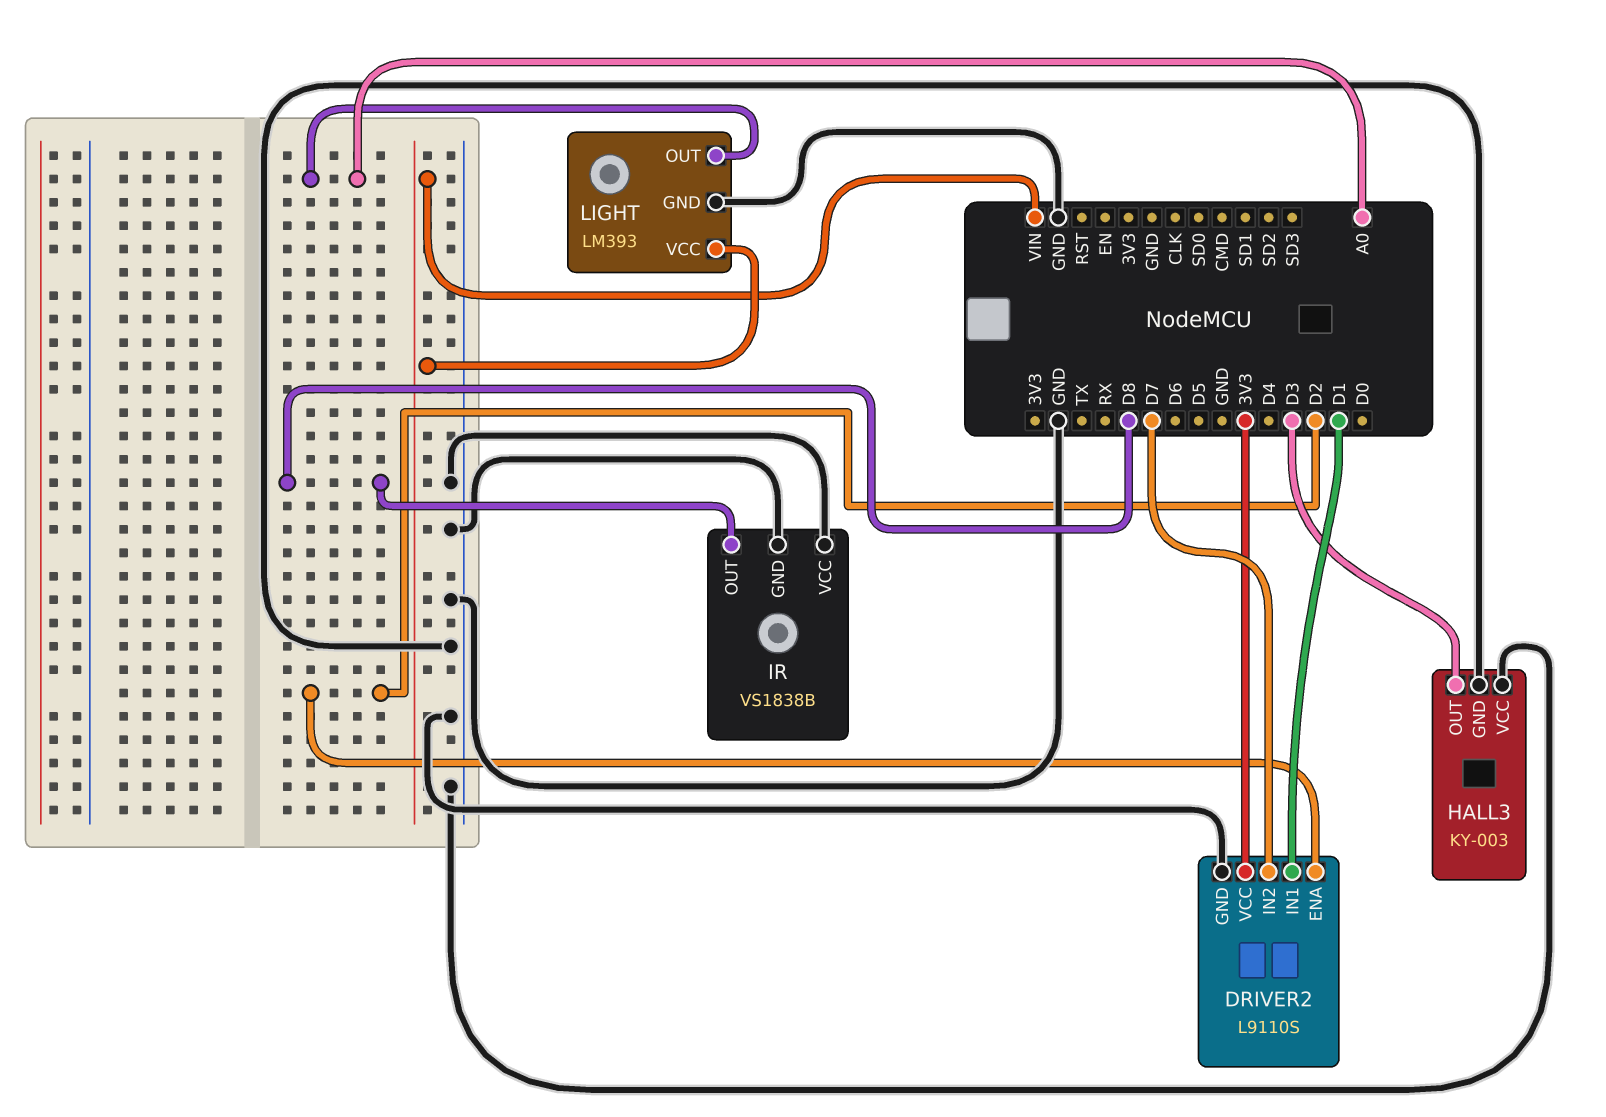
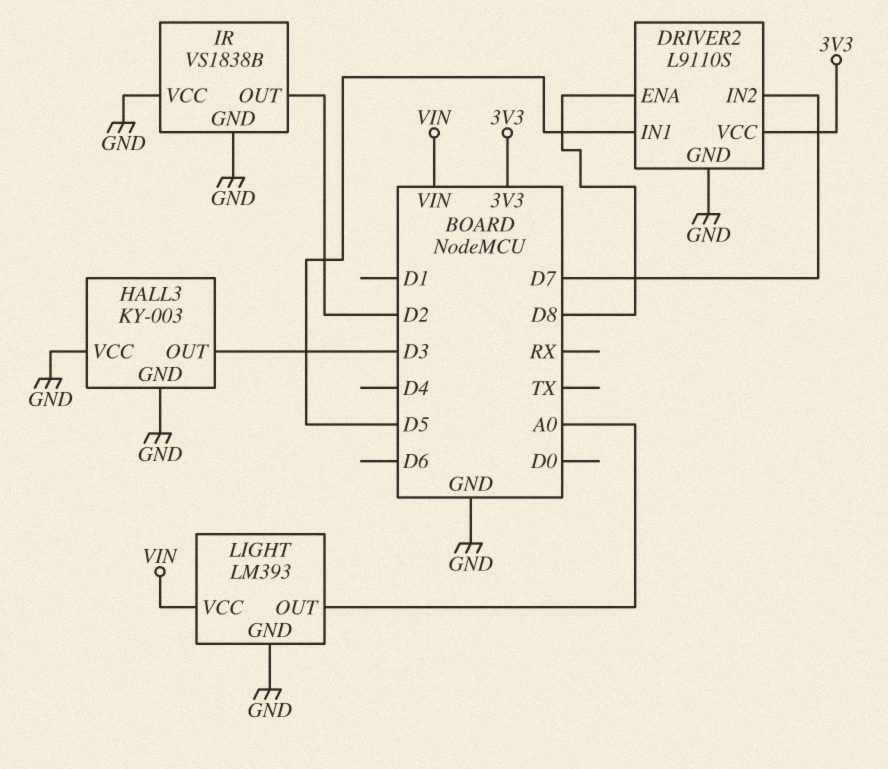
DRIVER2 pin ENA: D2 -> D8
DRIVER2 pin IN1: D1 -> D5
IR pin OUT: D8 -> D2

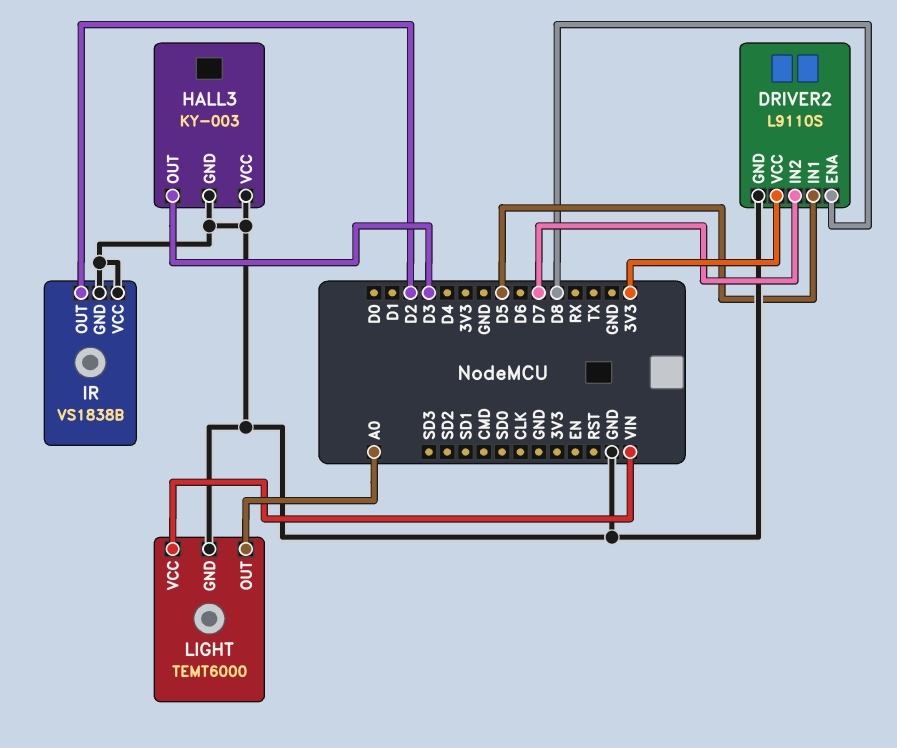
LIGHT: LM393 -> TEMT6000

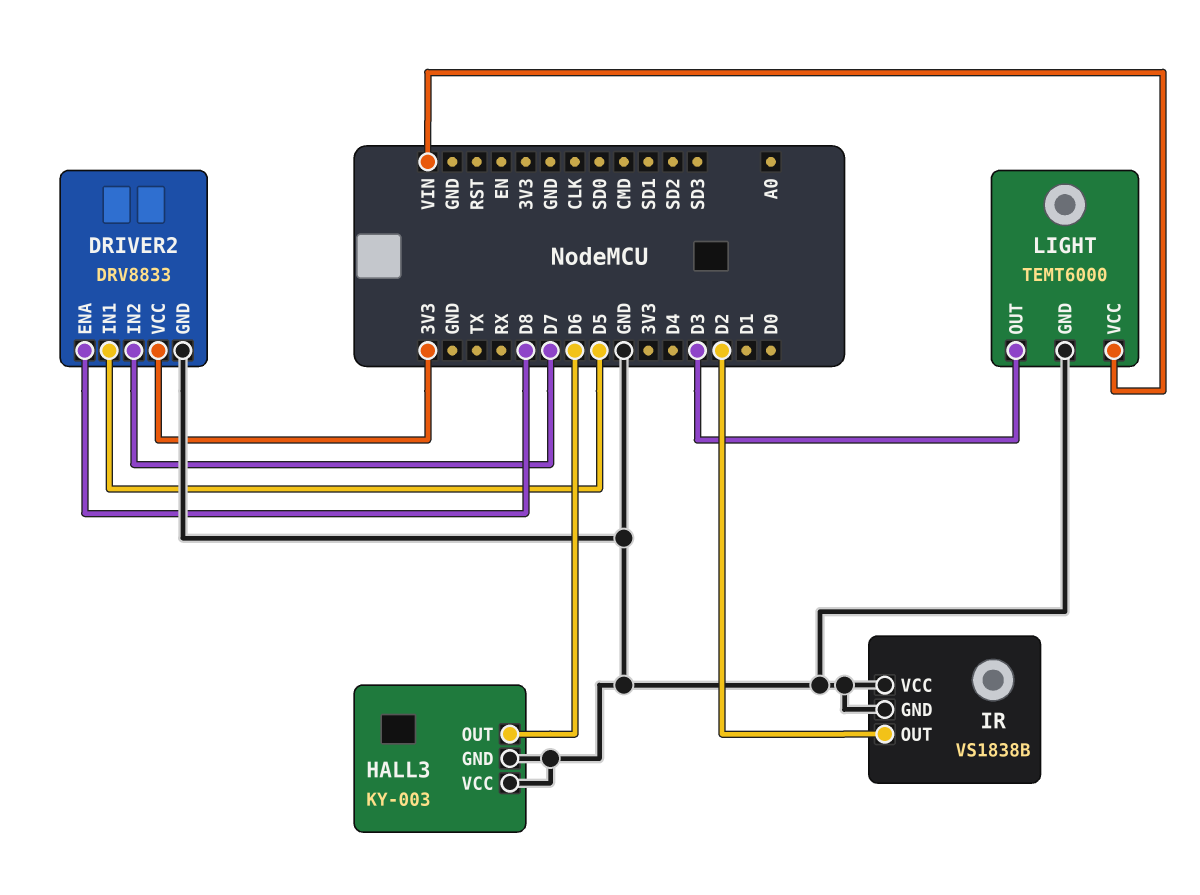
DRIVER2: L9110S -> DRV8833
HALL3 pin OUT: D3 -> D6
LIGHT pin OUT: A0 -> D3

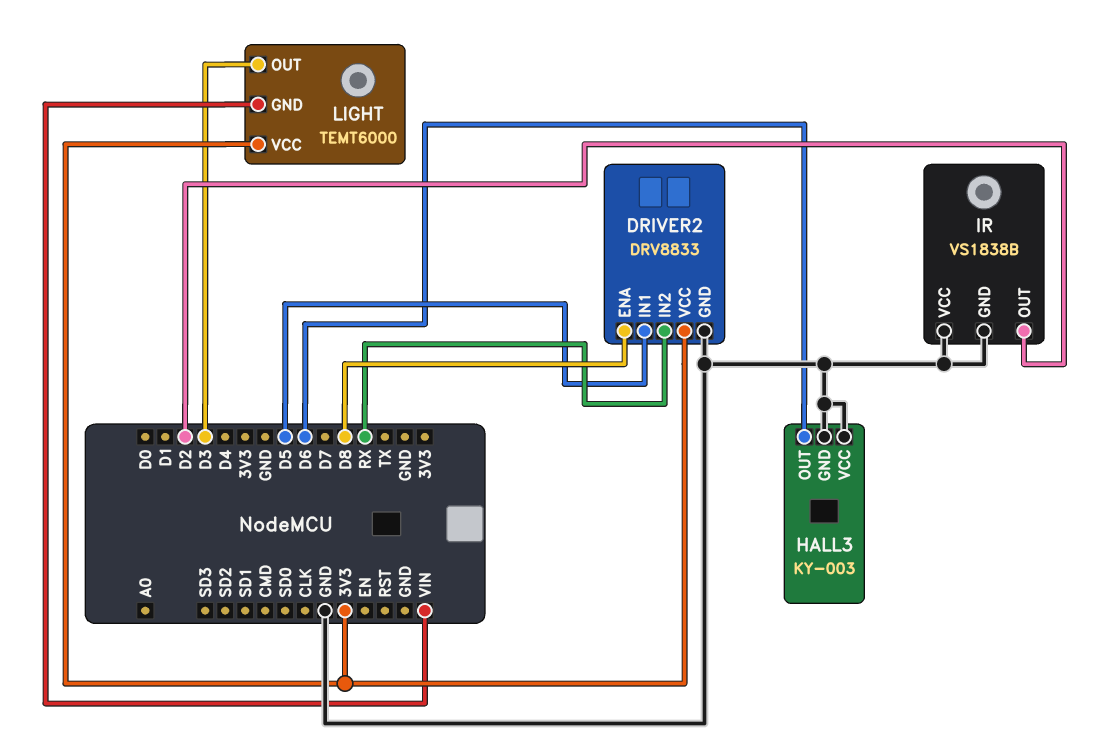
DRIVER2 pin IN2: D7 -> RX
LIGHT pin GND: GND -> VIN
LIGHT pin VCC: VIN -> 3V3

